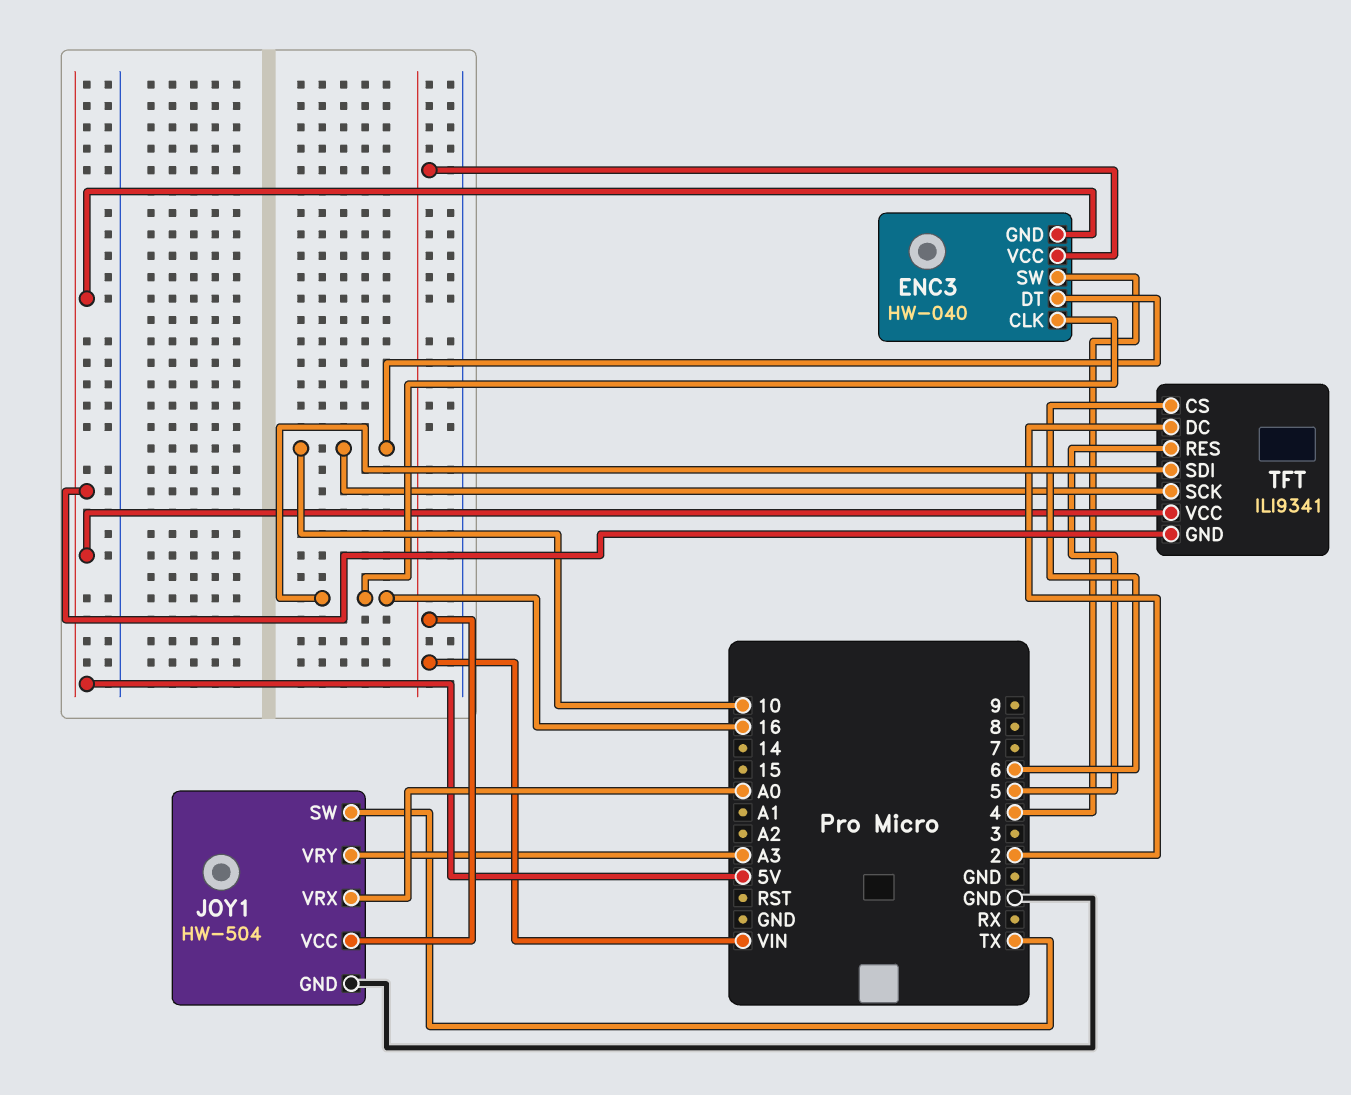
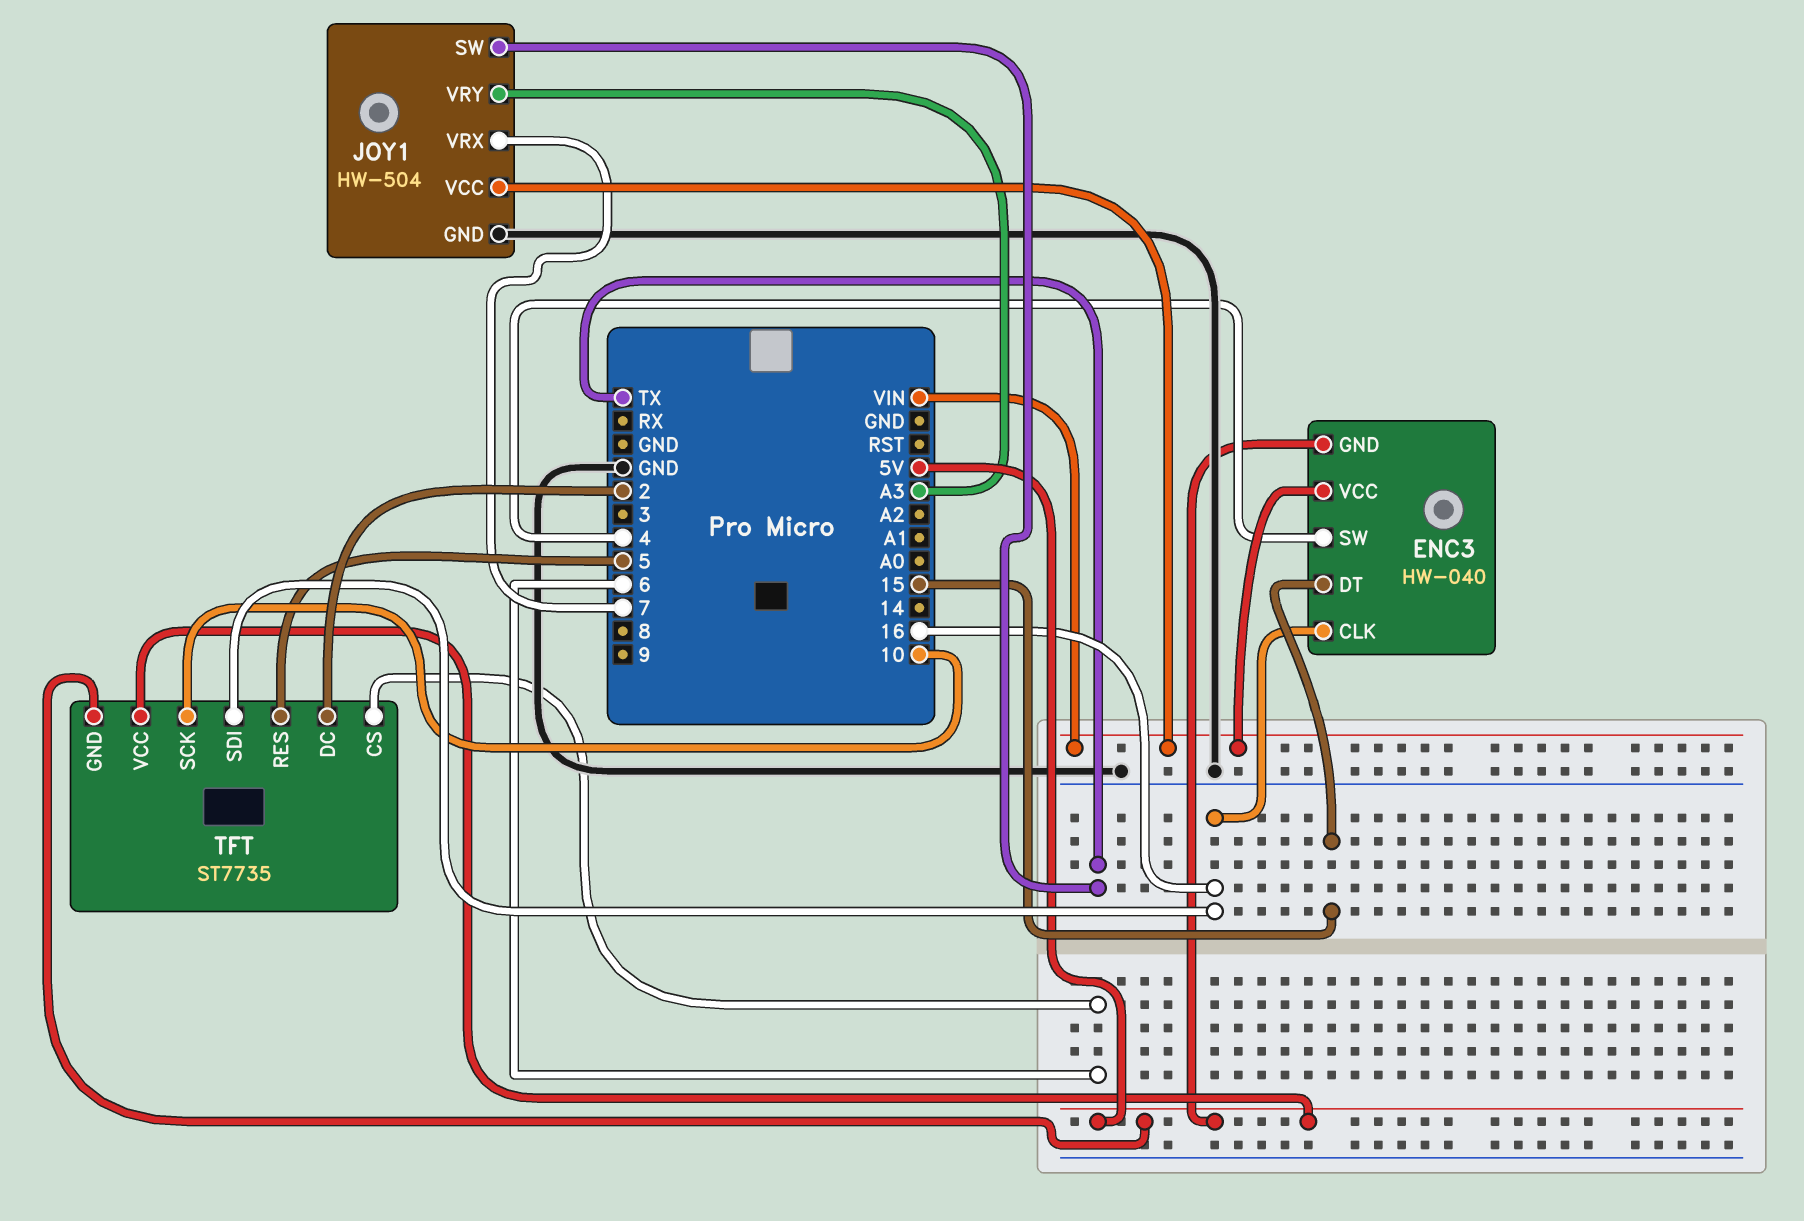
ENC3 pin DT: 10 -> 15
JOY1 pin VRX: A0 -> 7
TFT: ILI9341 -> ST7735

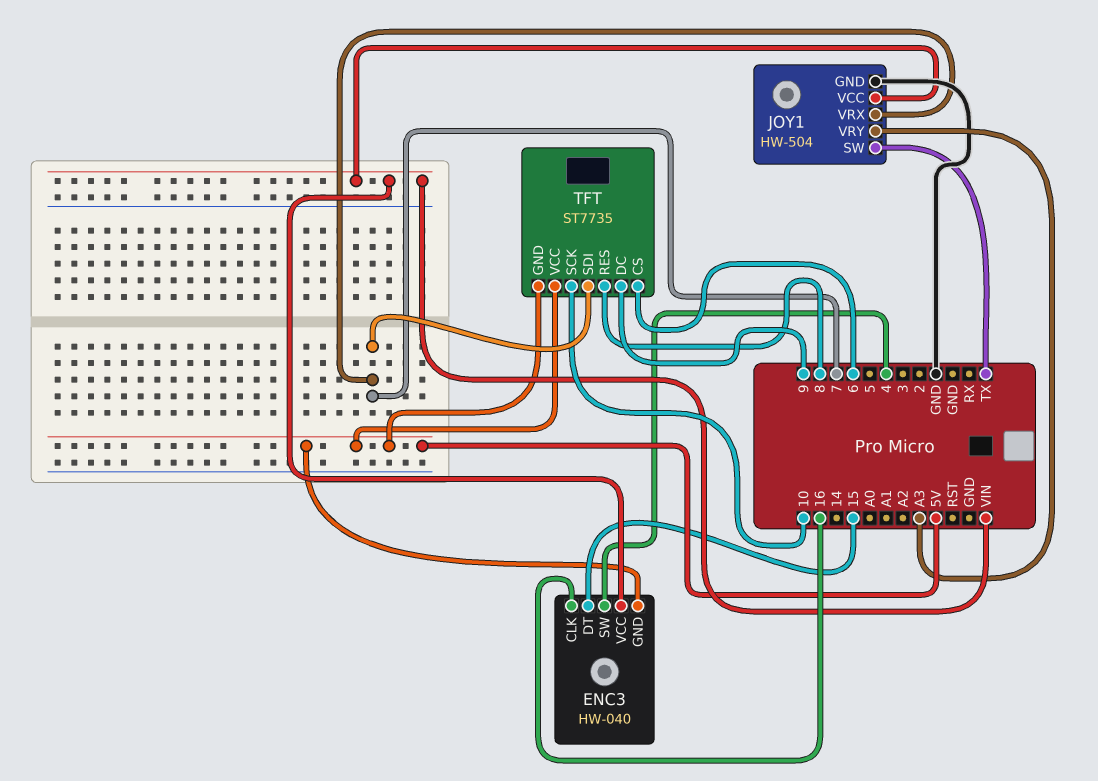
TFT pin DC: 2 -> 9
TFT pin RES: 5 -> 8
TFT pin SDI: 16 -> 7

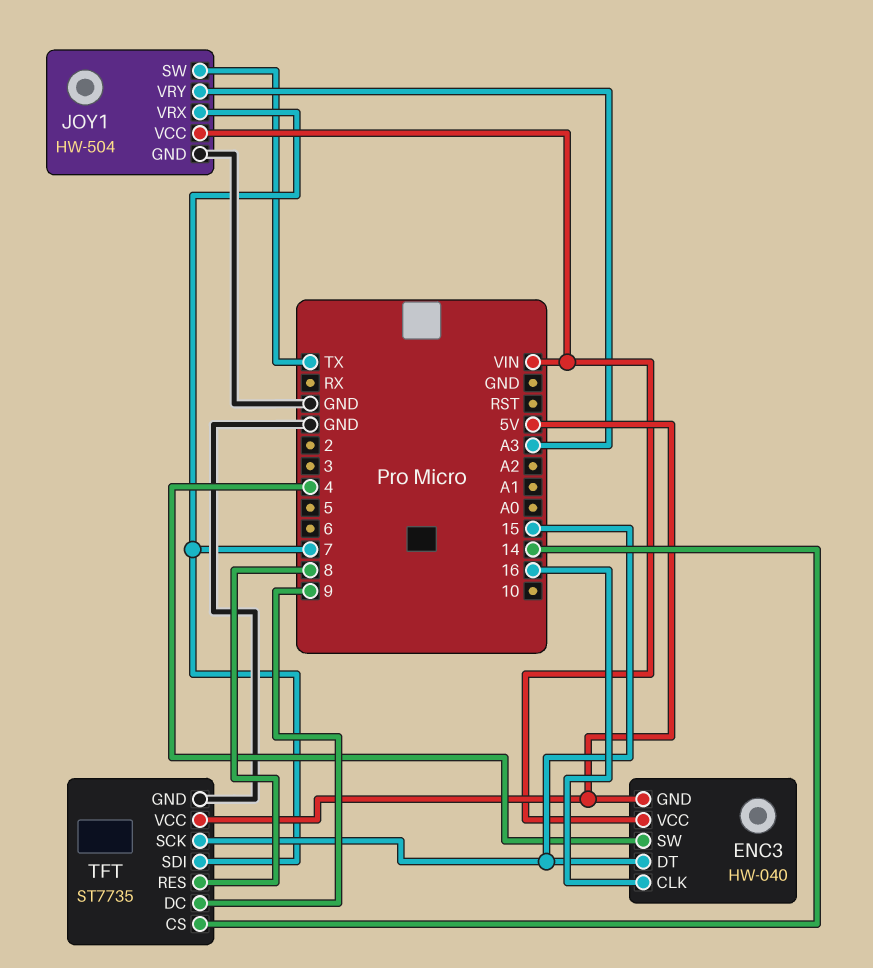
TFT pin CS: 6 -> 14
TFT pin GND: 5V -> GND
TFT pin SCK: 10 -> 15

